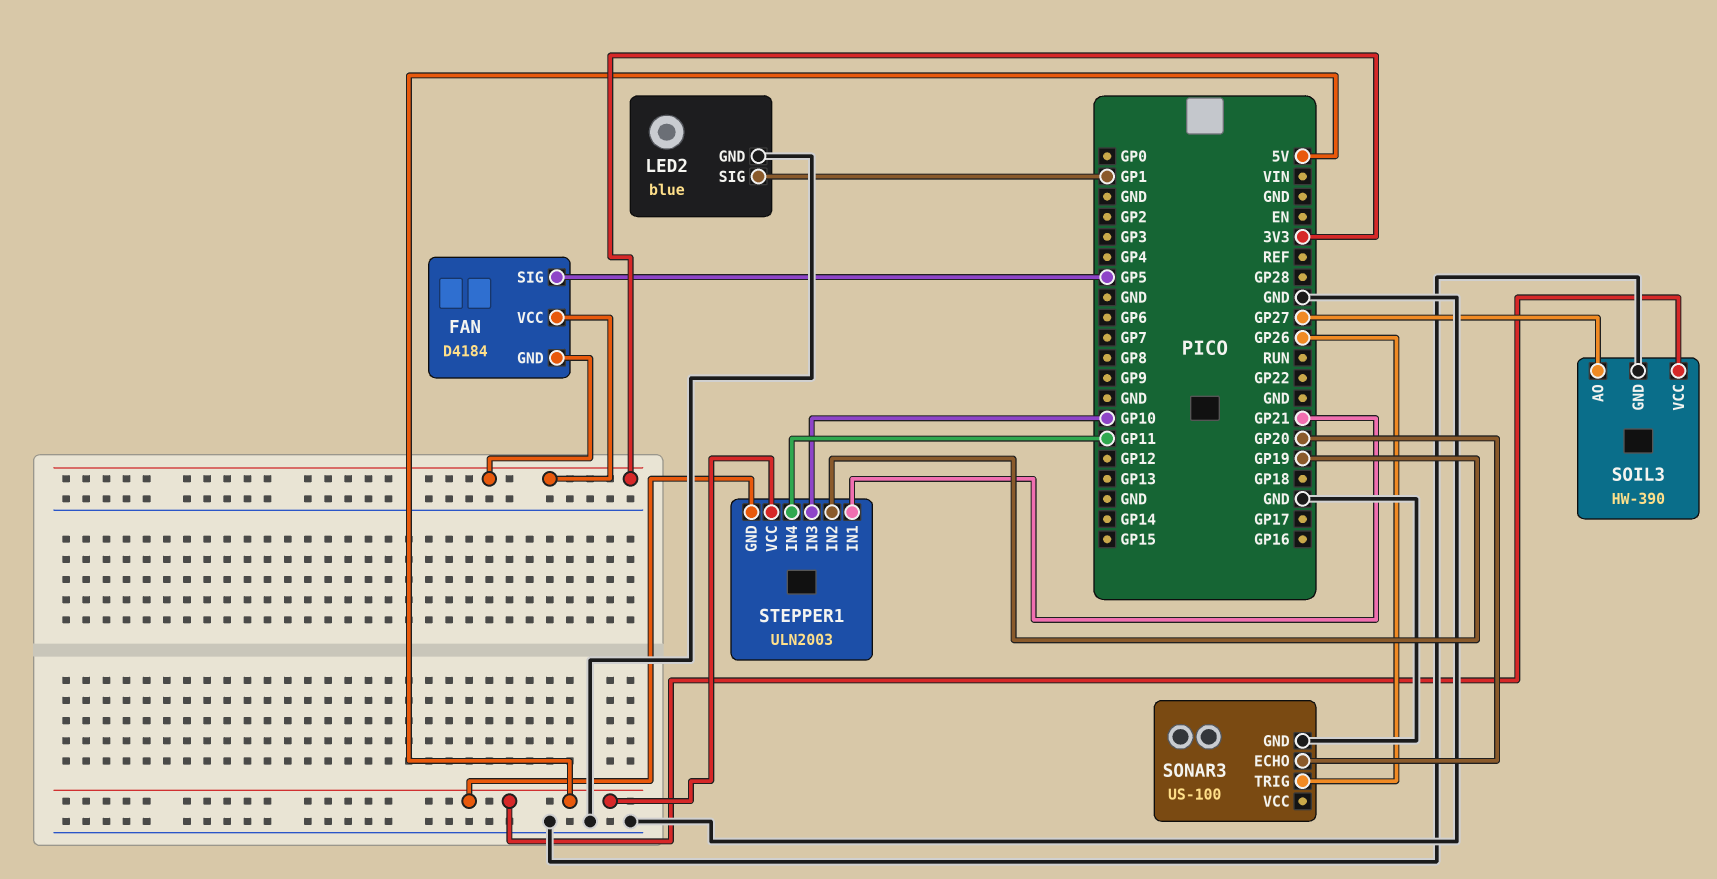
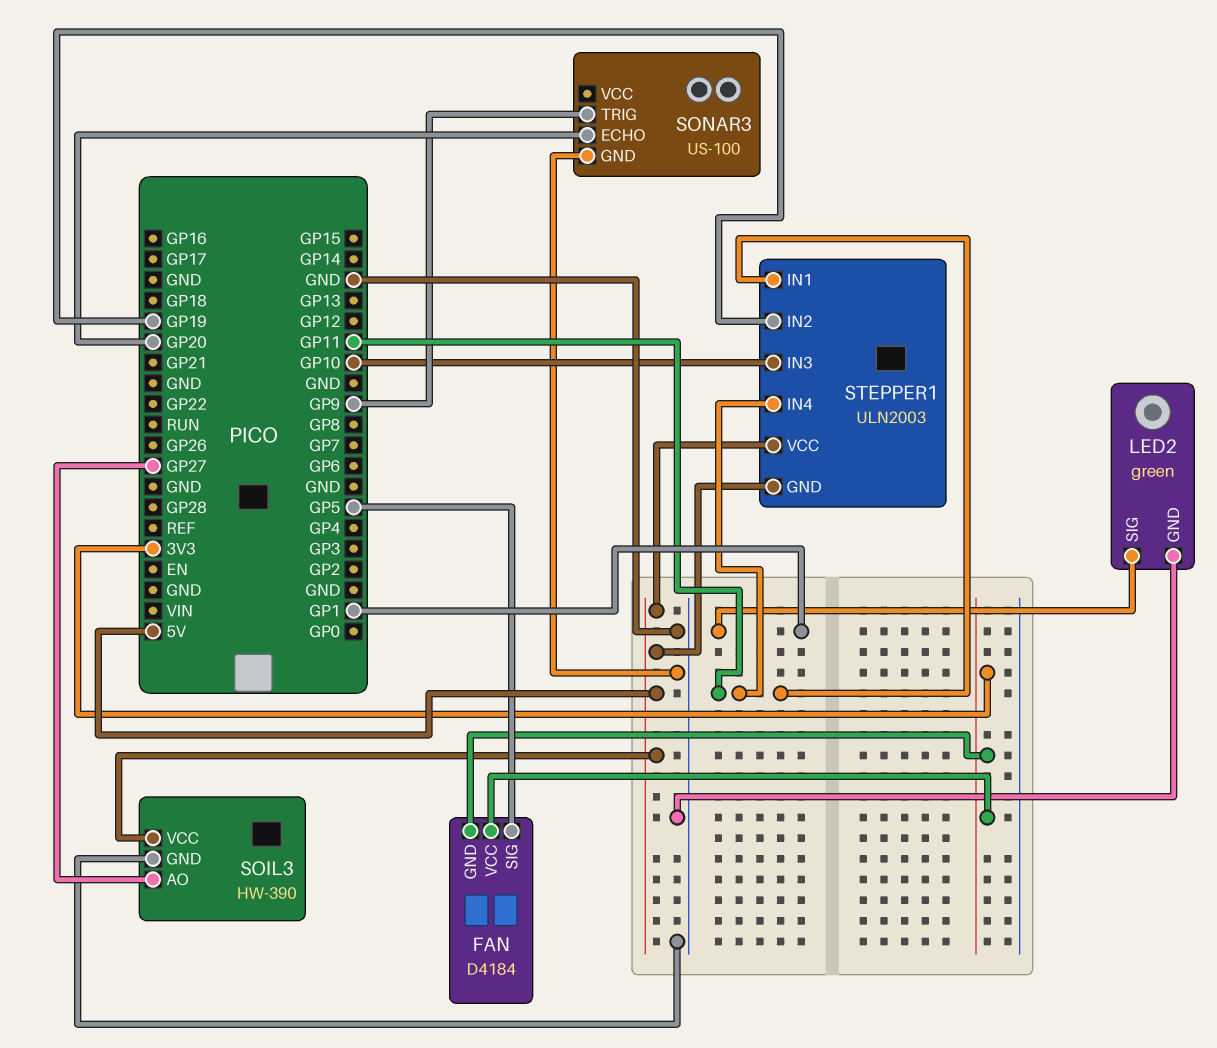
LED2: blue -> green
SONAR3 pin TRIG: GP26 -> GP9
STEPPER1 pin IN1: GP21 -> GP11

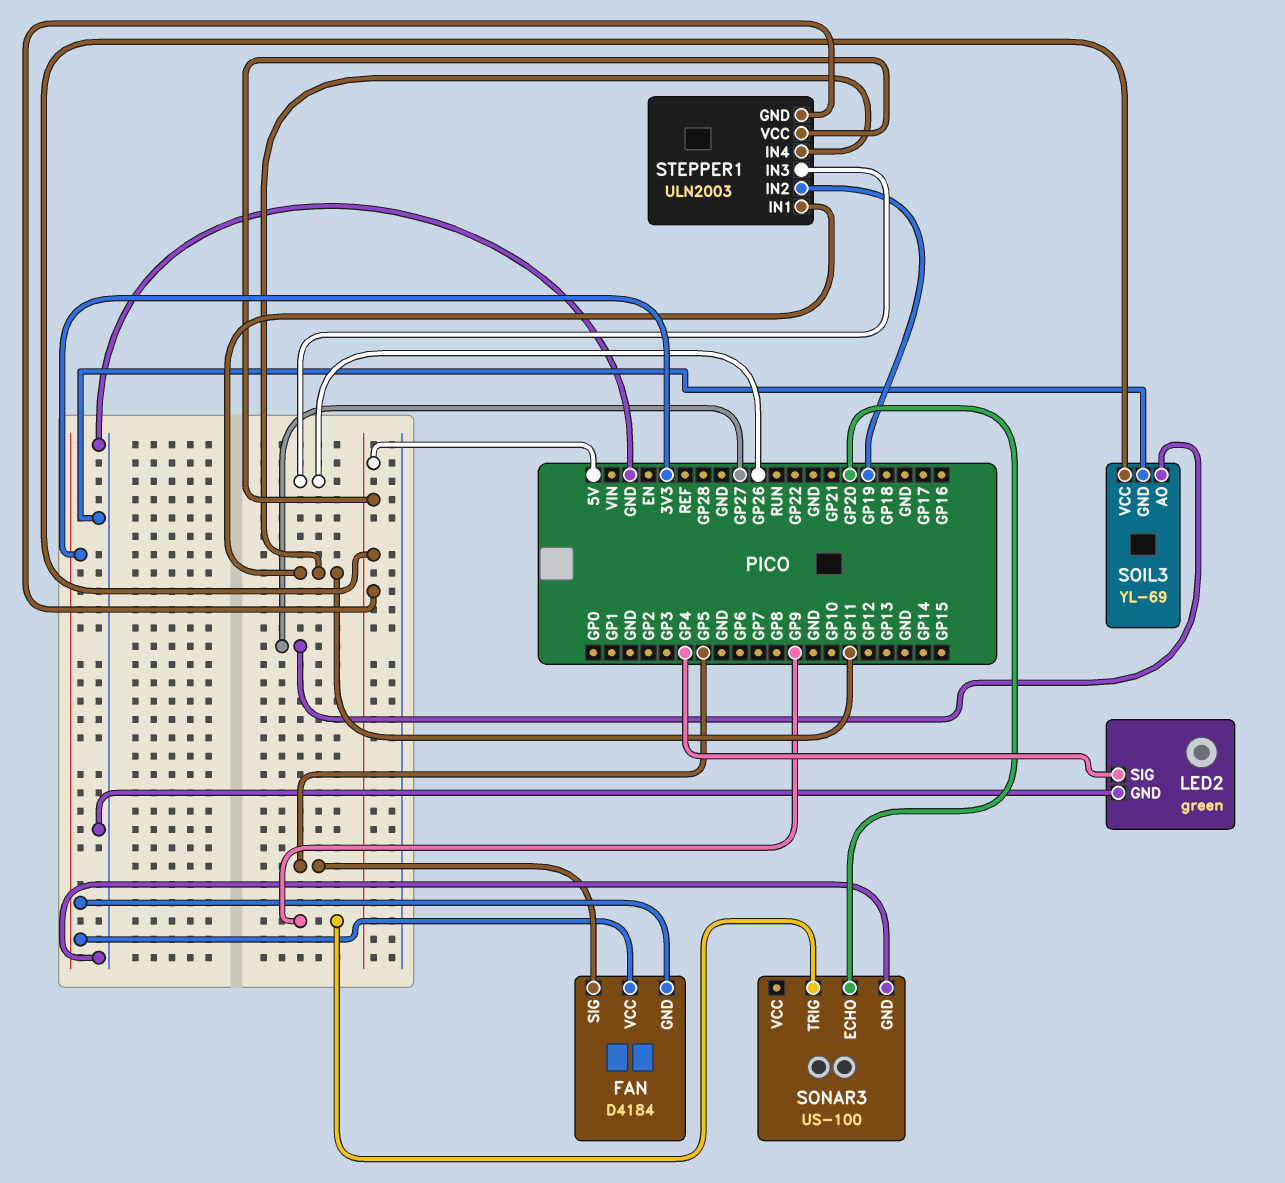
LED2 pin SIG: GP1 -> GP4
SOIL3: HW-390 -> YL-69
STEPPER1 pin IN3: GP10 -> GP26

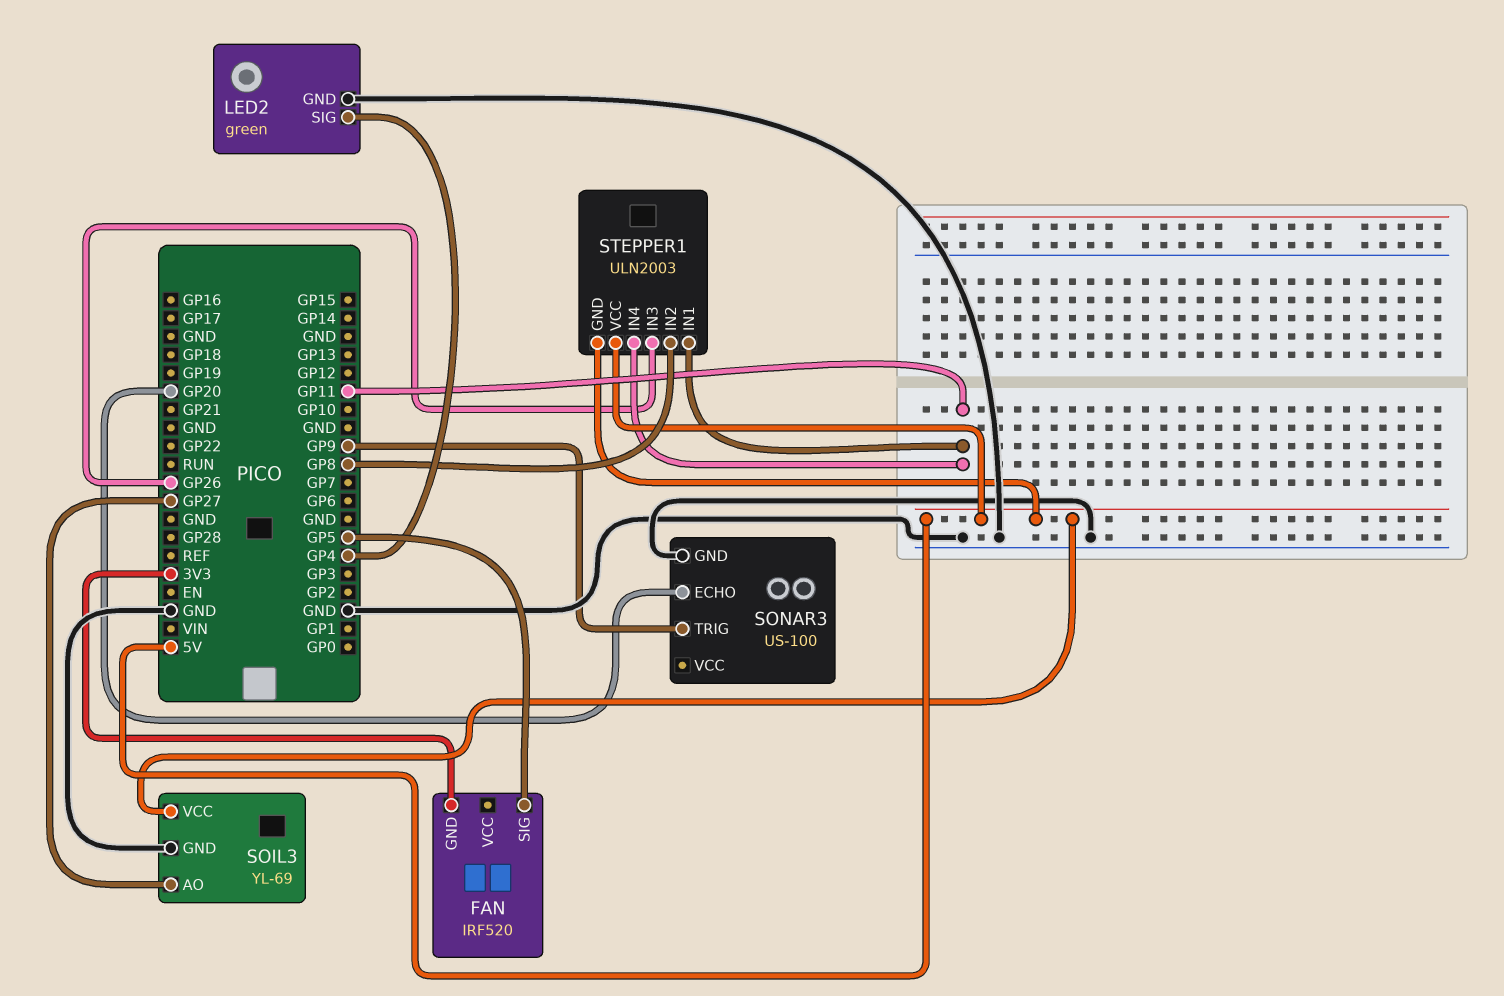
FAN: D4184 -> IRF520
FAN pin VCC: 3V3 -> none
STEPPER1 pin IN2: GP19 -> GP8

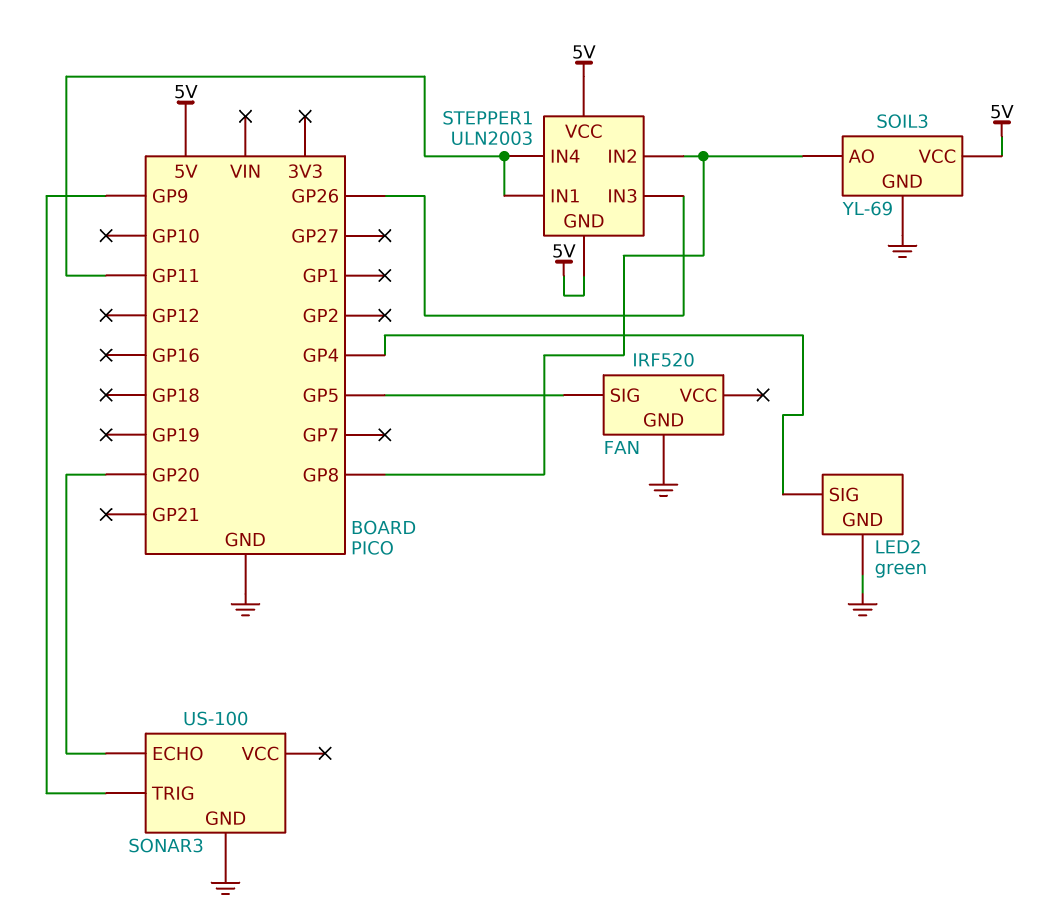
FAN pin GND: 3V3 -> GND
SOIL3 pin AO: GP27 -> GP8

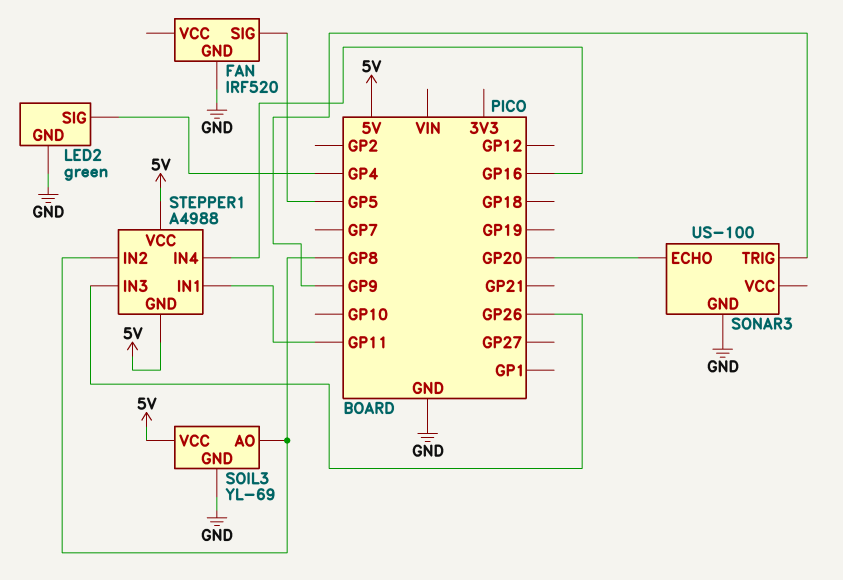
STEPPER1: ULN2003 -> A4988
STEPPER1 pin IN4: GP11 -> GP16

